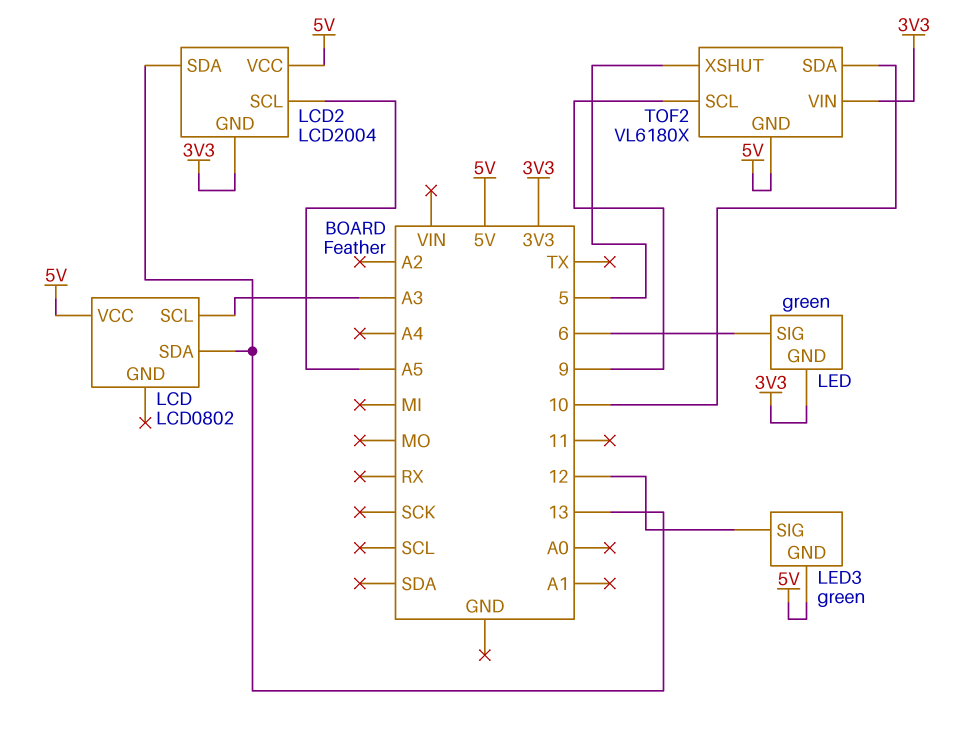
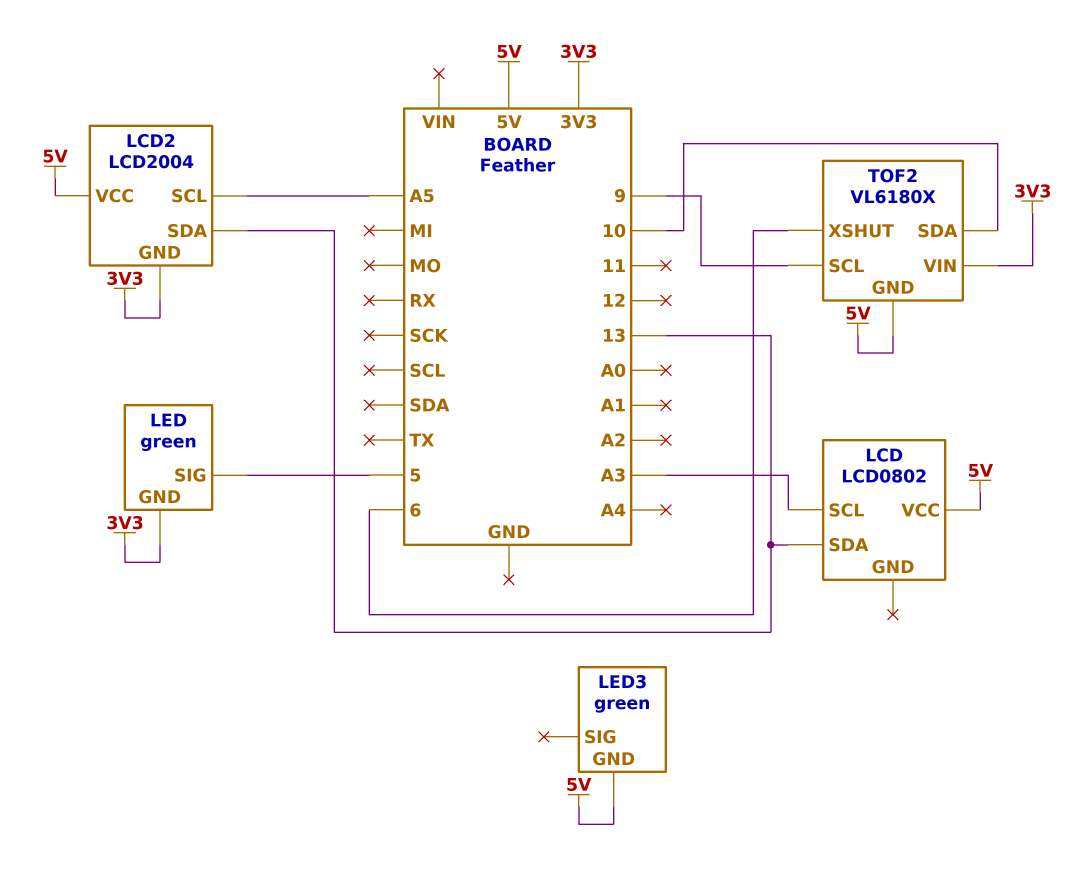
LED pin SIG: 6 -> 5
LED3 pin SIG: 12 -> none
TOF2 pin XSHUT: 5 -> 6

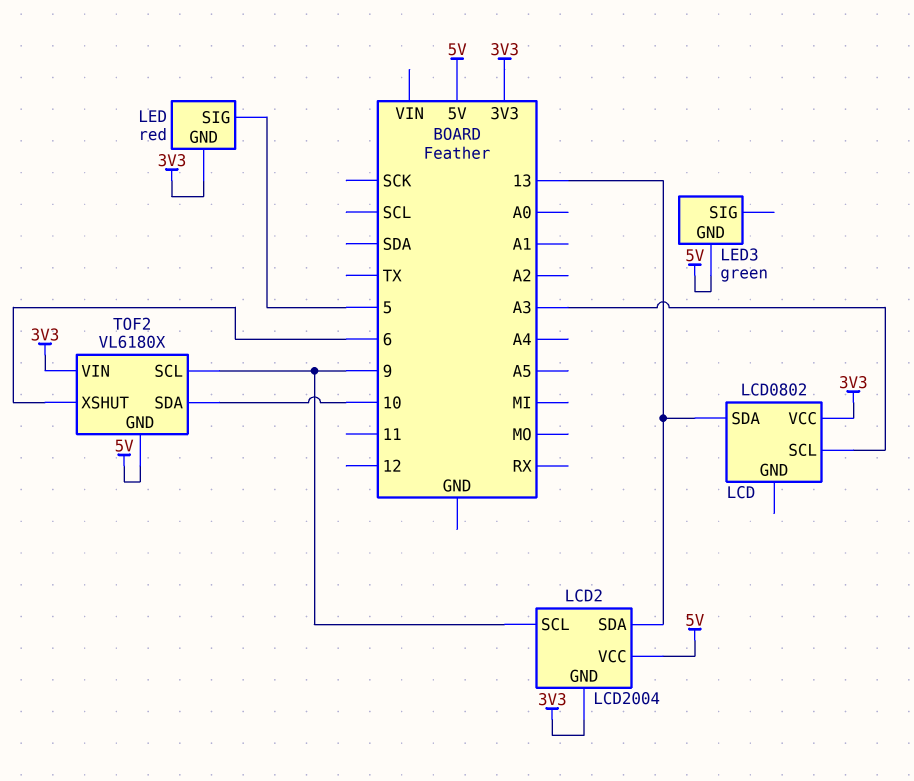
LCD pin VCC: 5V -> 3V3
LCD2 pin SCL: A5 -> 9
LED: green -> red

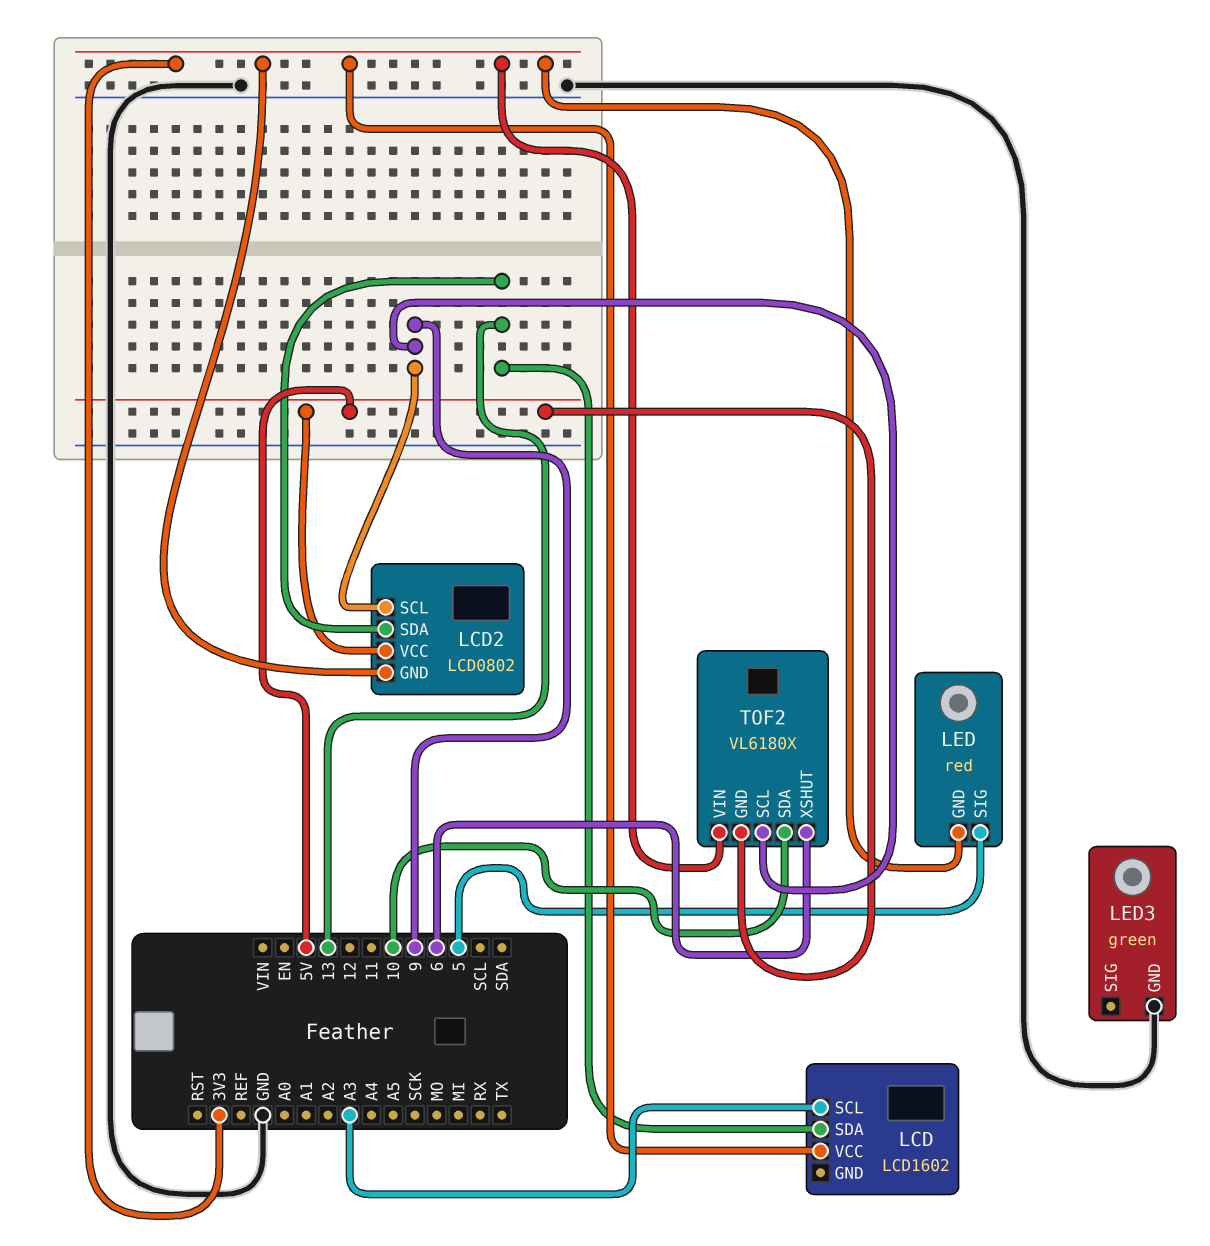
LCD: LCD0802 -> LCD1602
LCD2: LCD2004 -> LCD0802
LED3 pin GND: 5V -> GND

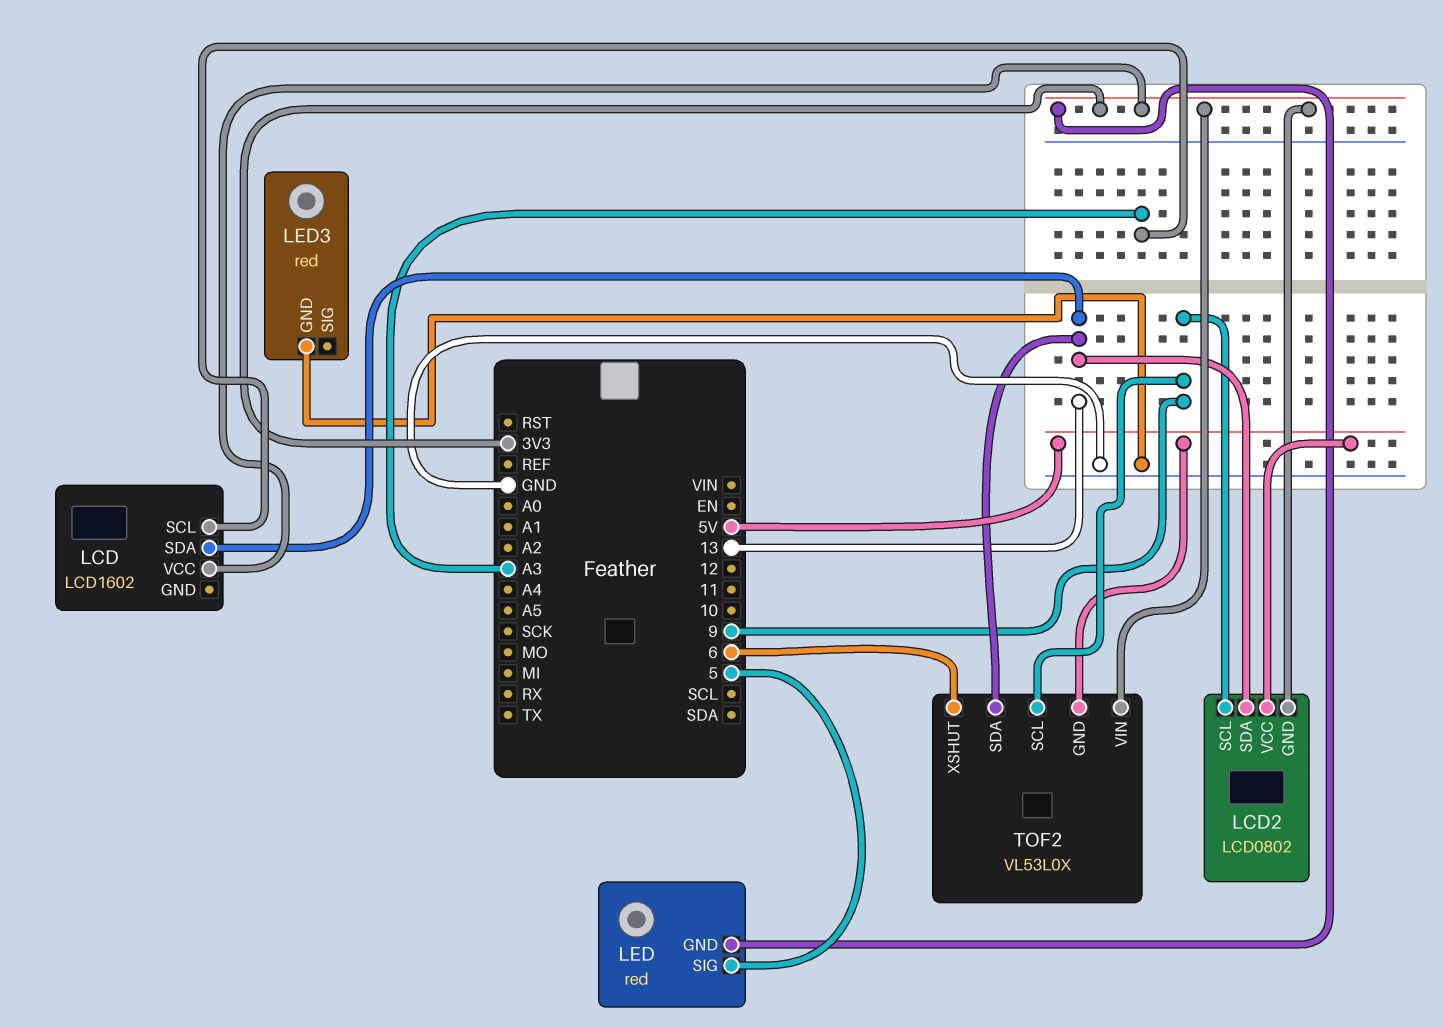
LED3: green -> red
TOF2: VL6180X -> VL53L0X
TOF2 pin SDA: 10 -> 13

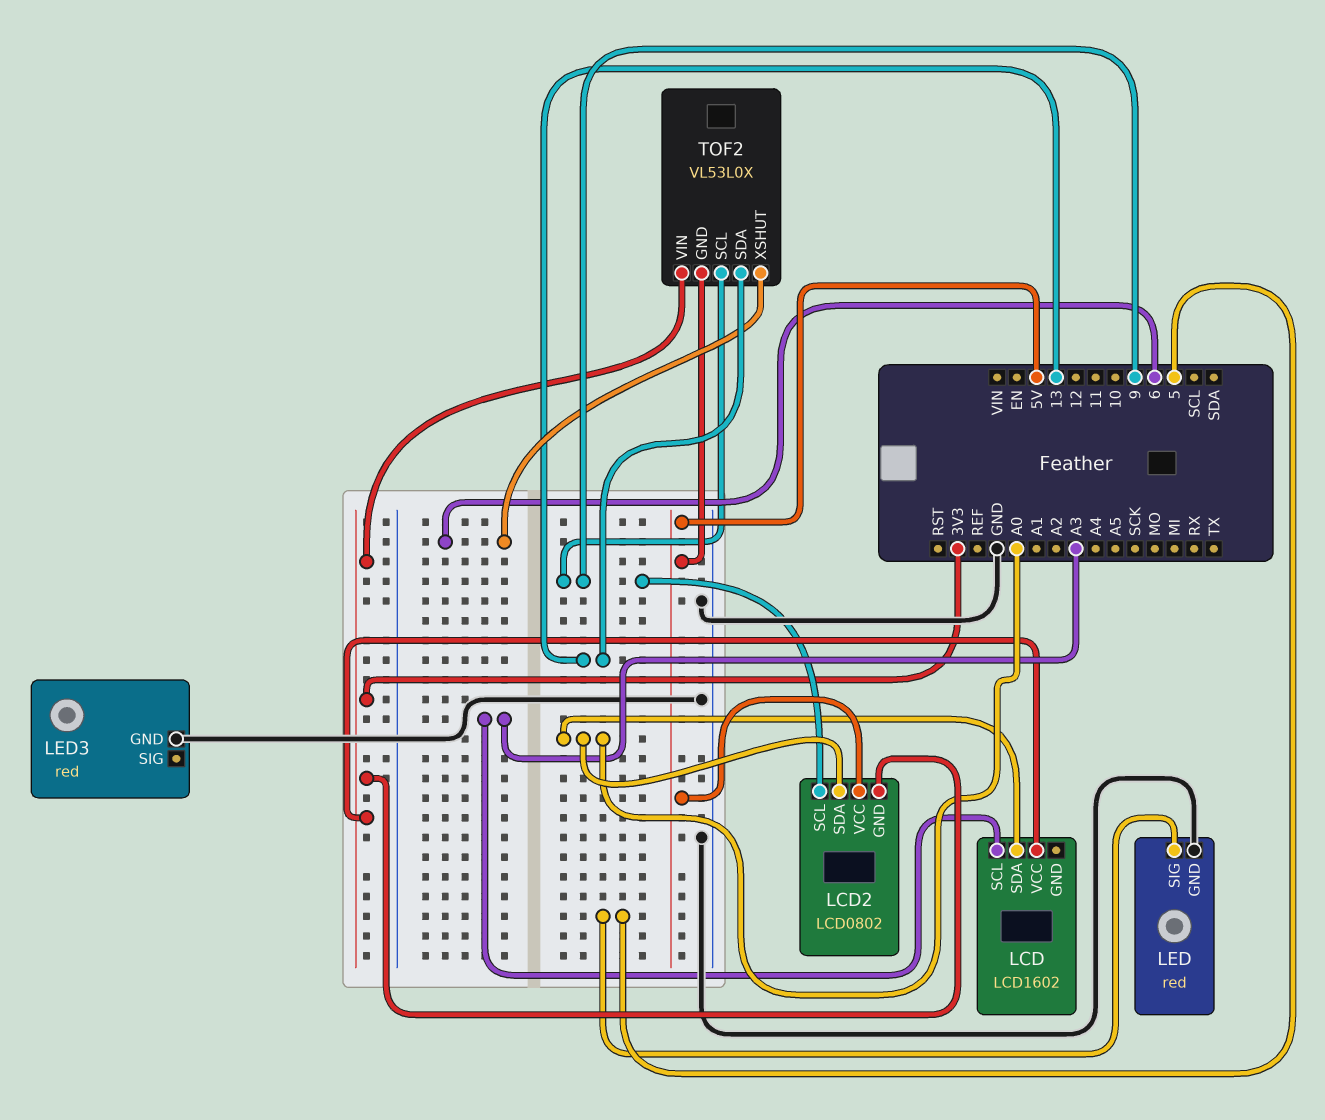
LCD pin SDA: 13 -> A0
LCD2 pin SDA: 13 -> A0
LED pin GND: 3V3 -> GND

